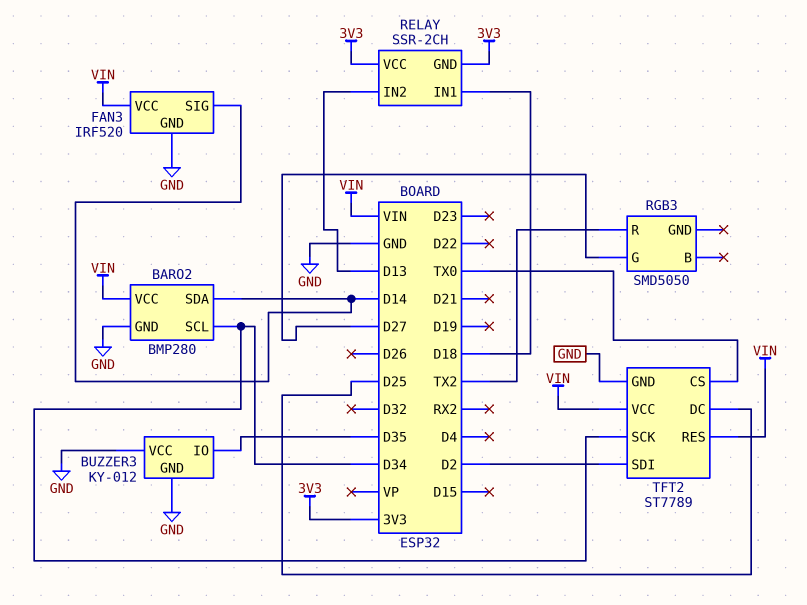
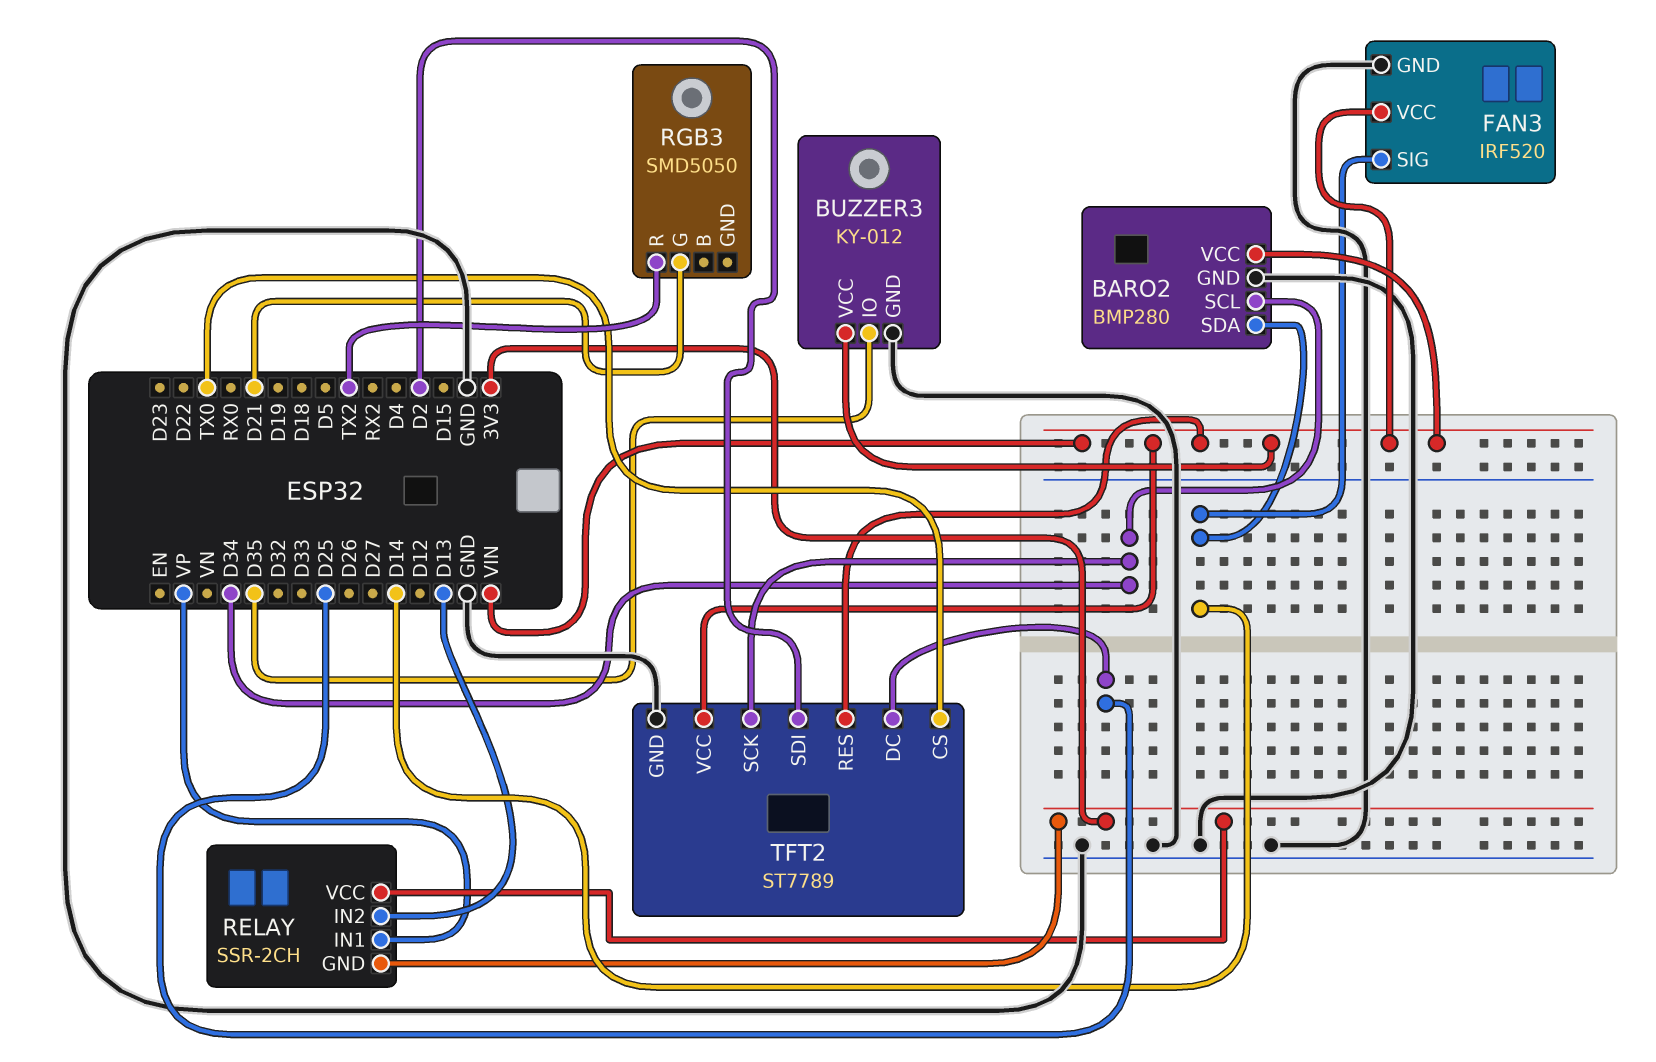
BUZZER3 pin VCC: GND -> VIN
RELAY pin IN1: D18 -> VP
RGB3 pin G: D27 -> D21

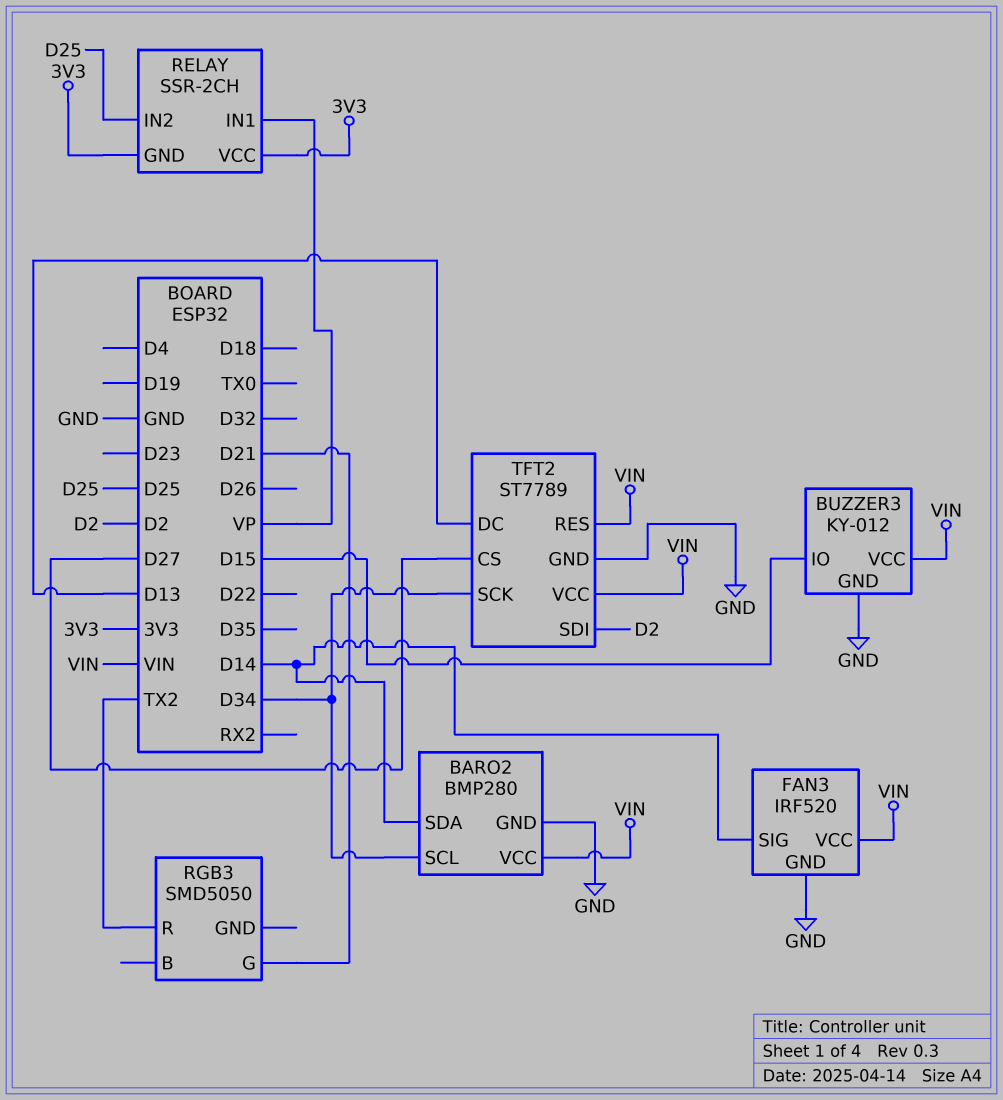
BUZZER3 pin IO: D35 -> D15
RELAY pin IN2: D13 -> D25
TFT2 pin CS: TX0 -> D27
TFT2 pin DC: D25 -> D13

